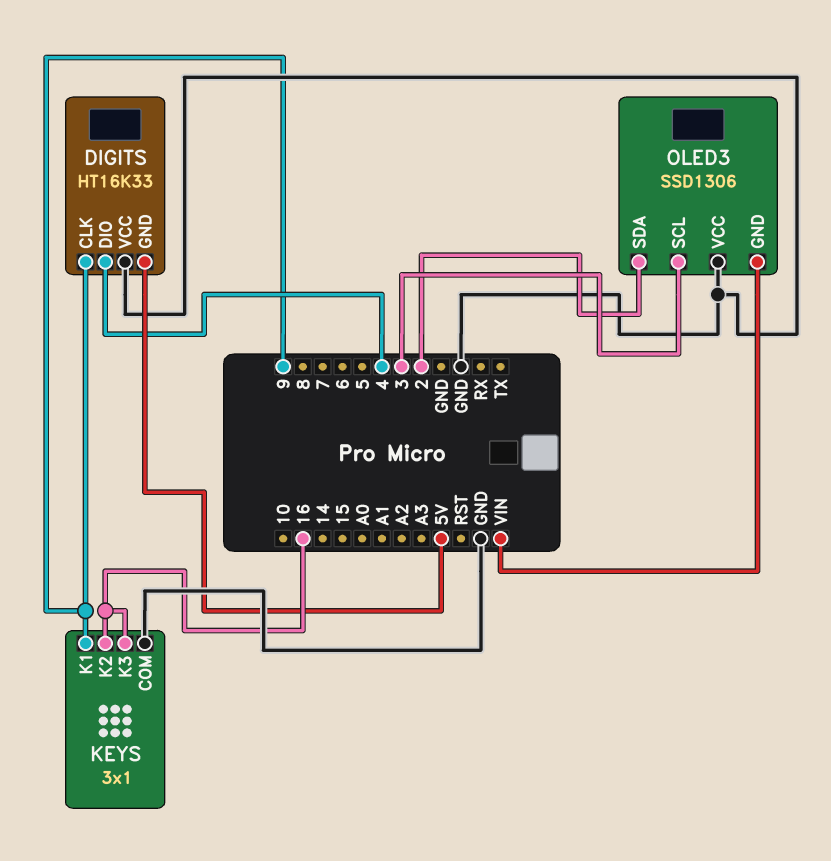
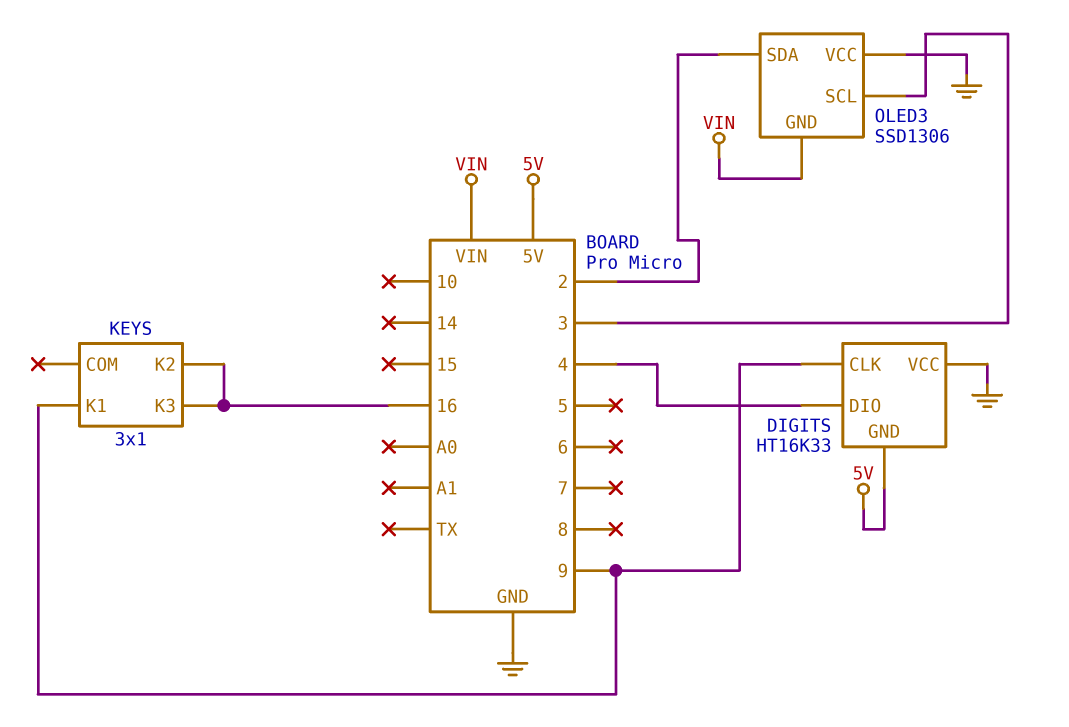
KEYS pin COM: GND -> none

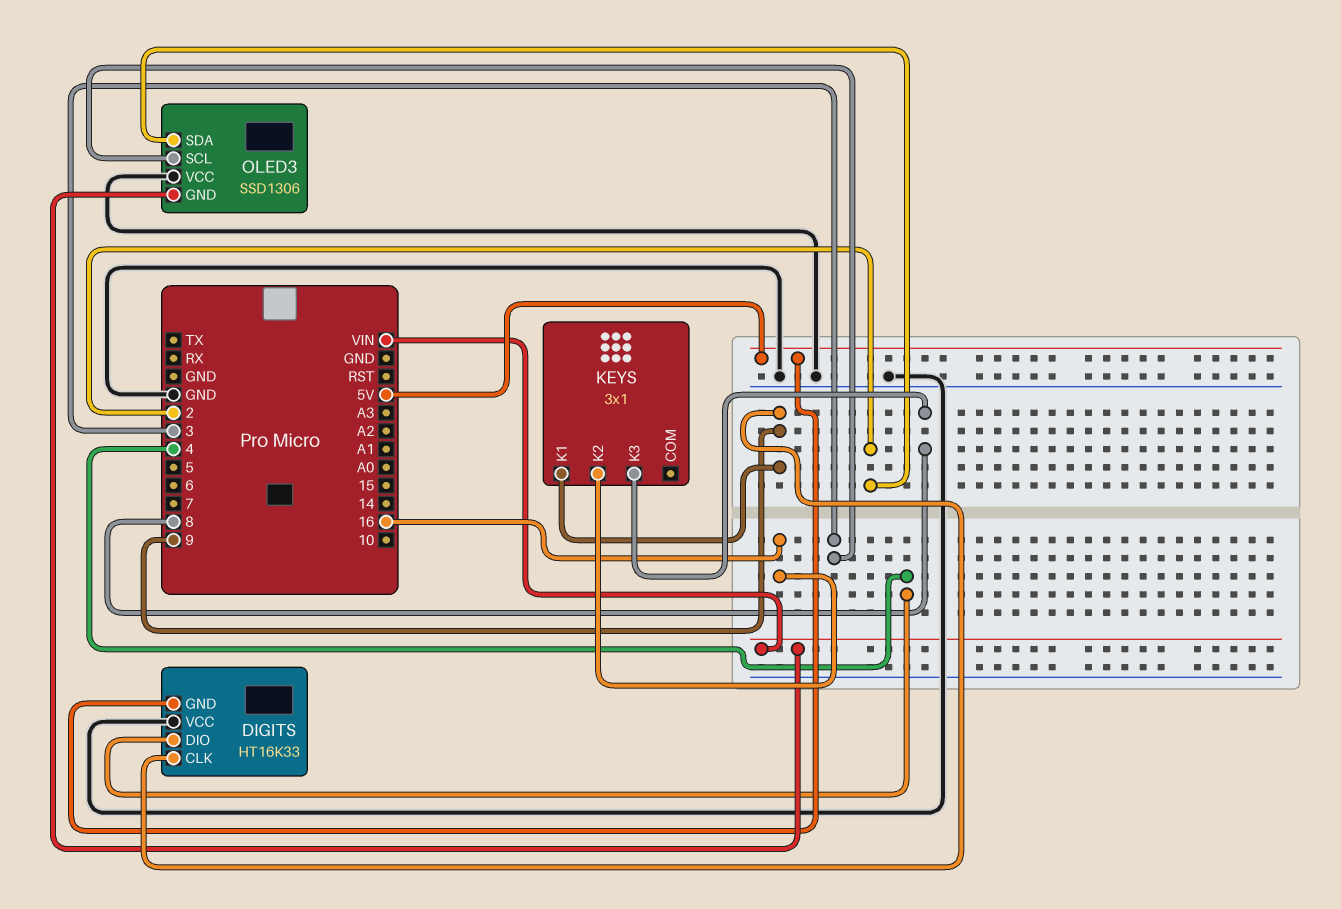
KEYS pin K3: 16 -> 8

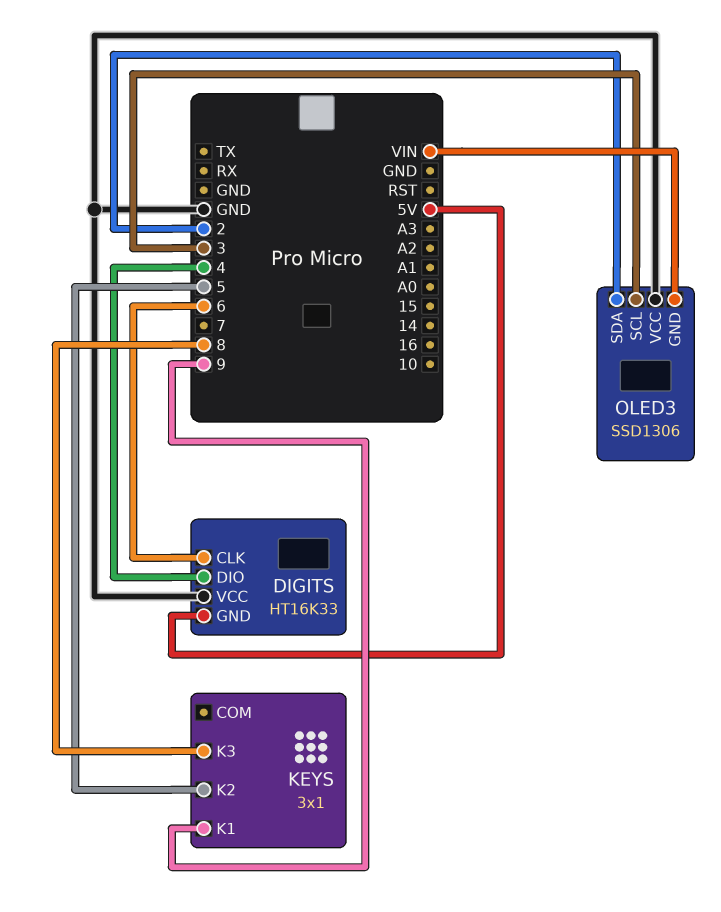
DIGITS pin CLK: 9 -> 6
KEYS pin K2: 16 -> 5

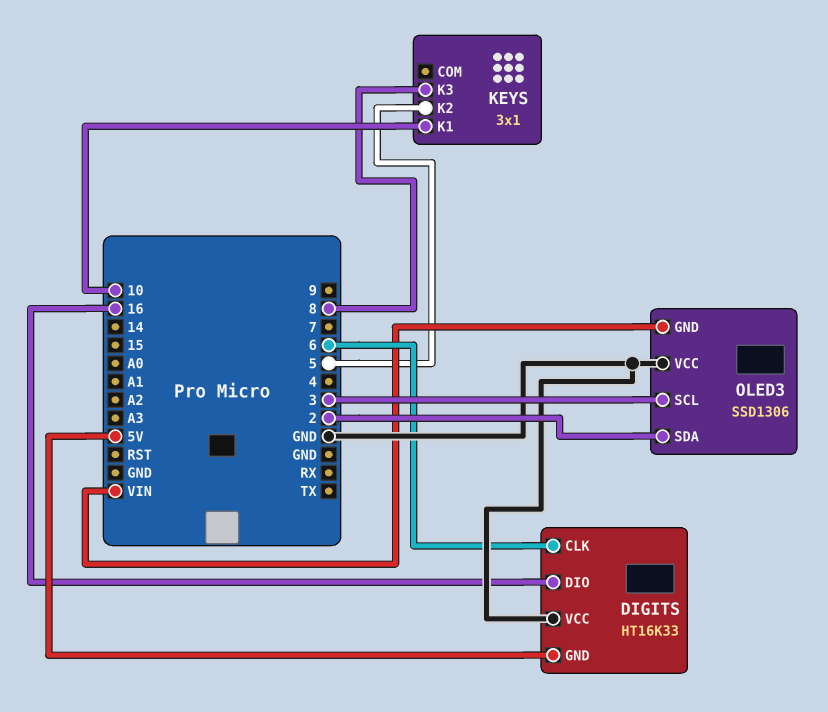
DIGITS pin DIO: 4 -> 16
KEYS pin K1: 9 -> 10

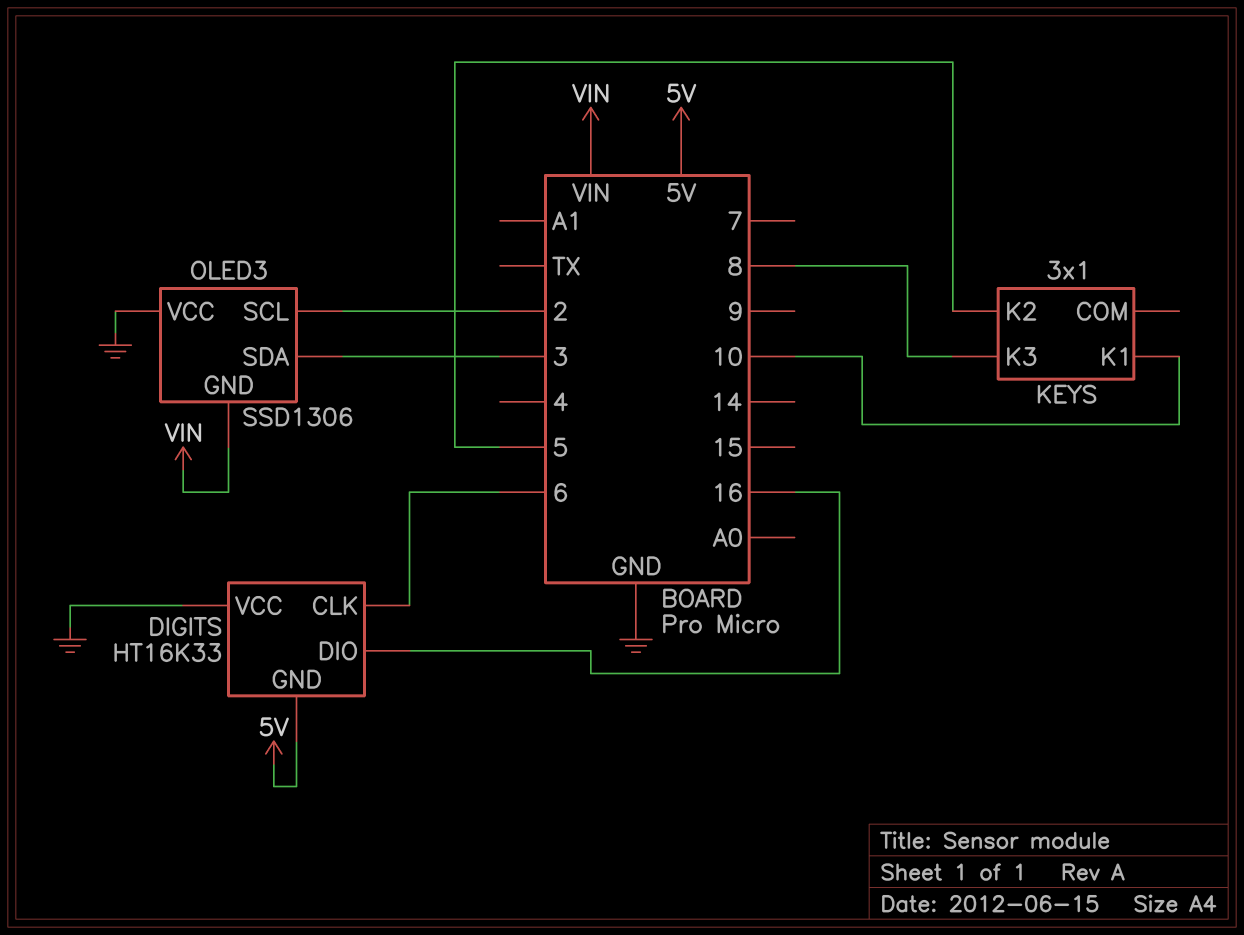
OLED3 pin SCL: 3 -> 2
OLED3 pin SDA: 2 -> 3

